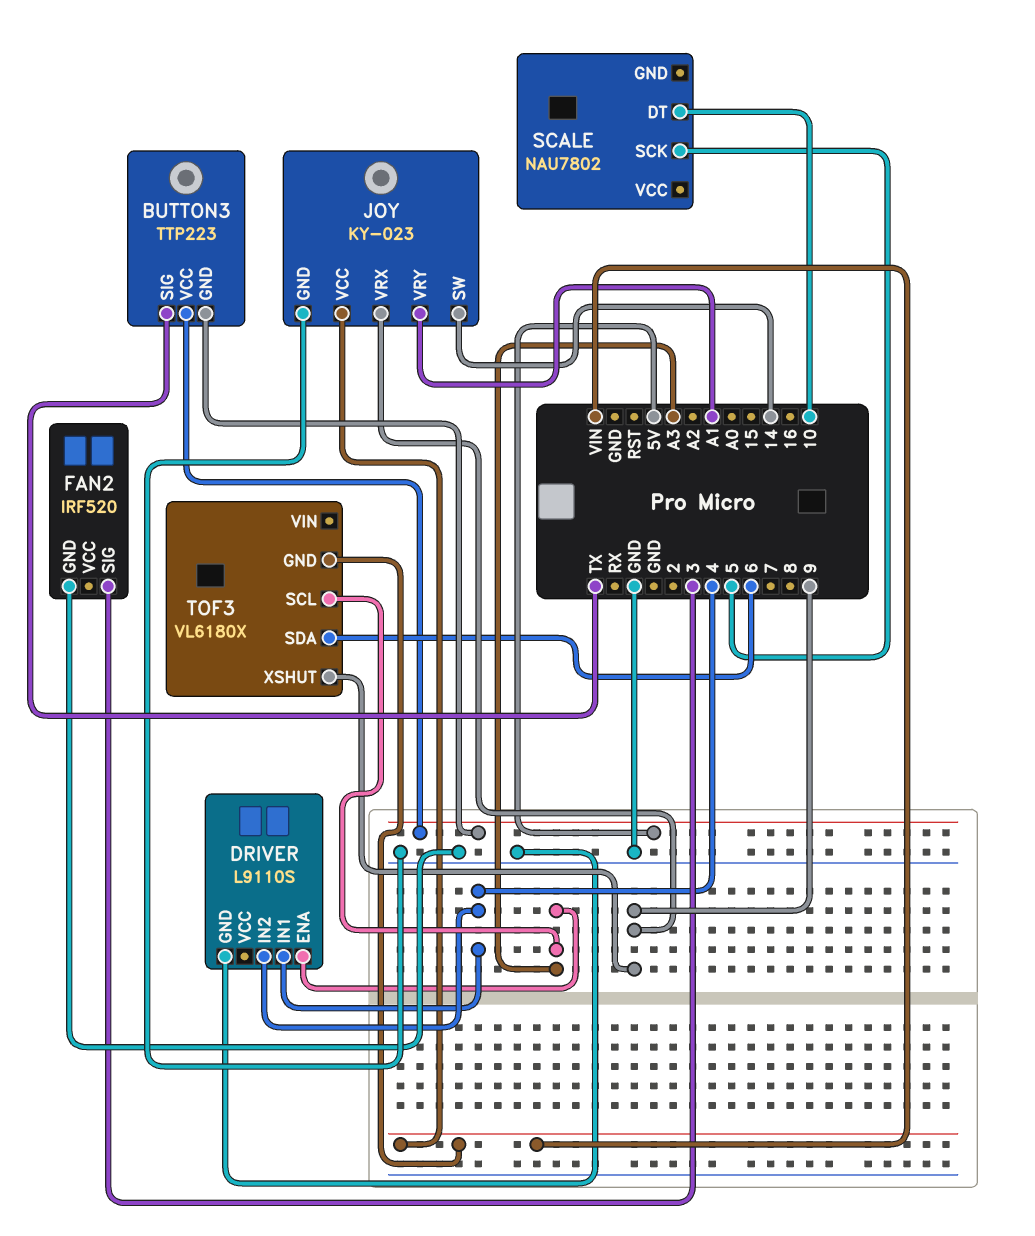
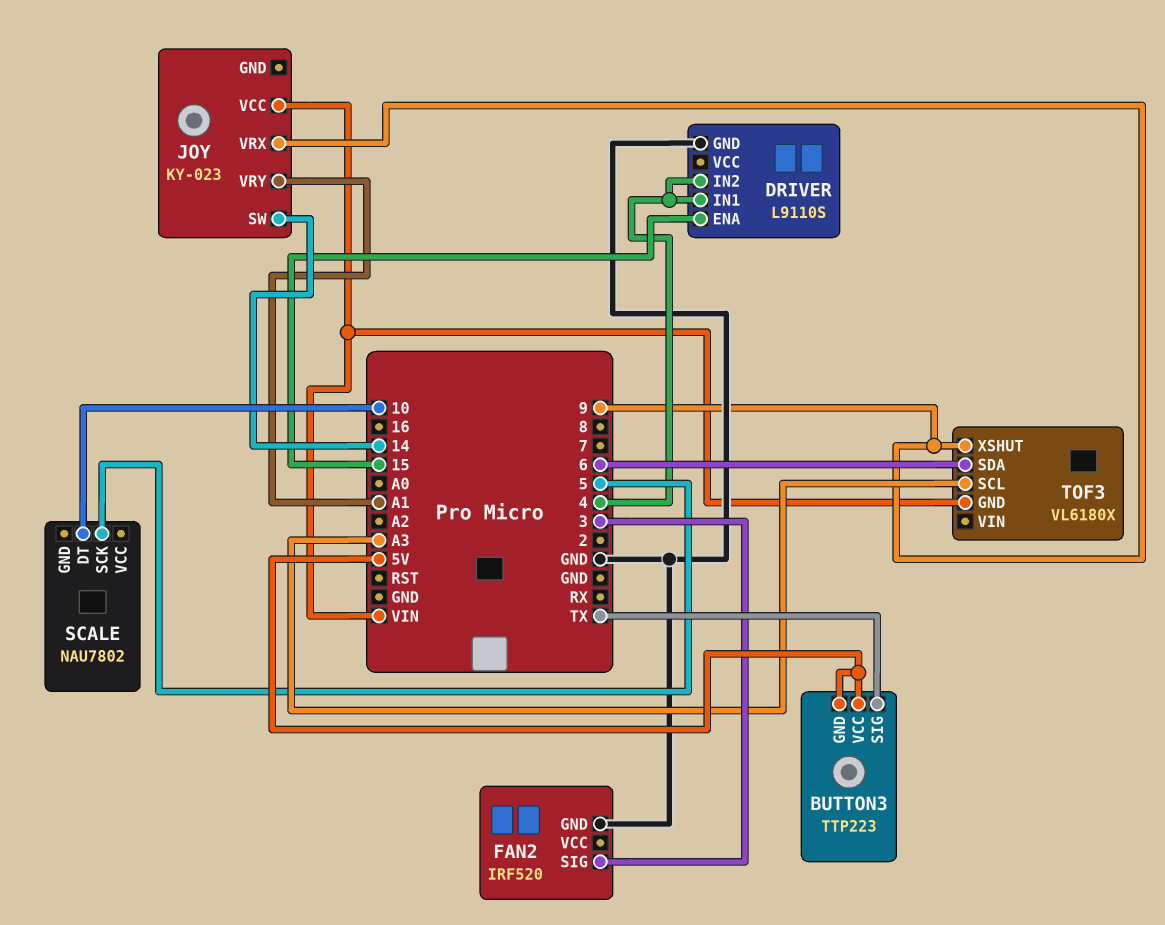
DRIVER pin ENA: A3 -> 15
JOY pin GND: GND -> none

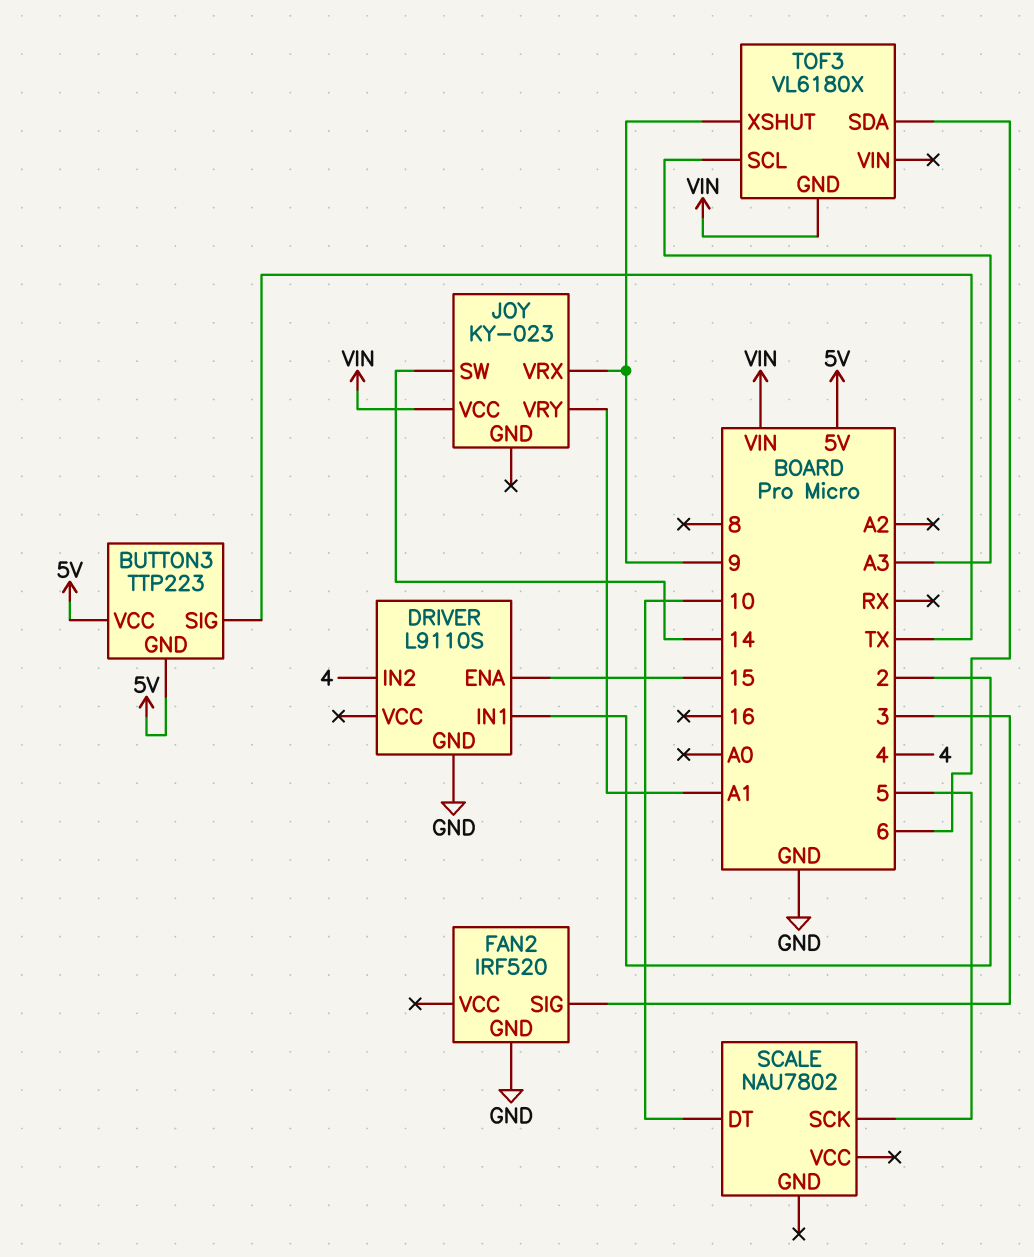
DRIVER pin IN1: 4 -> 2

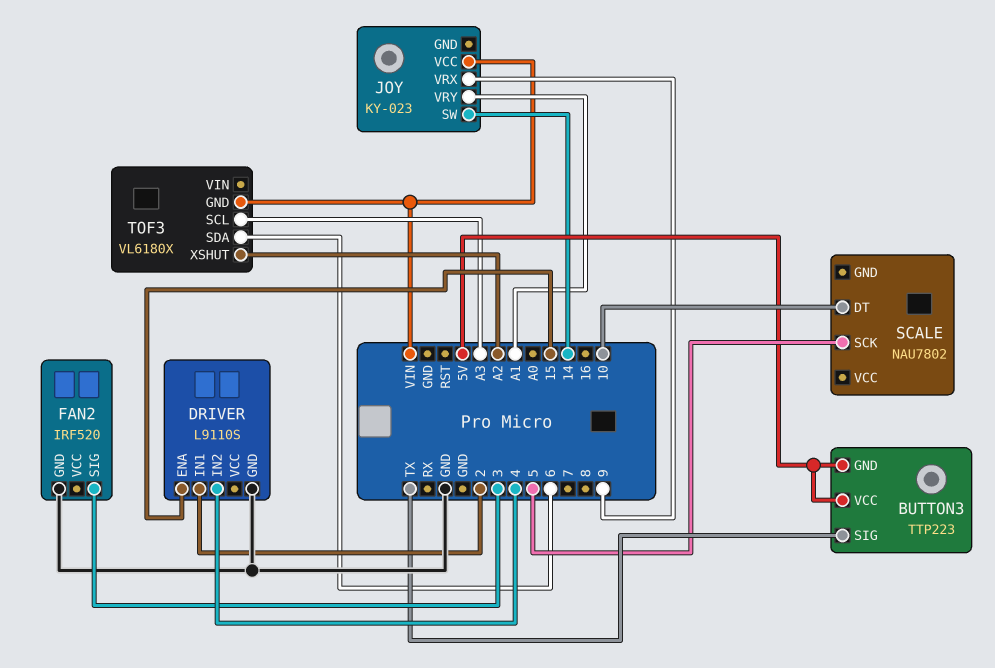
TOF3 pin XSHUT: 9 -> A2

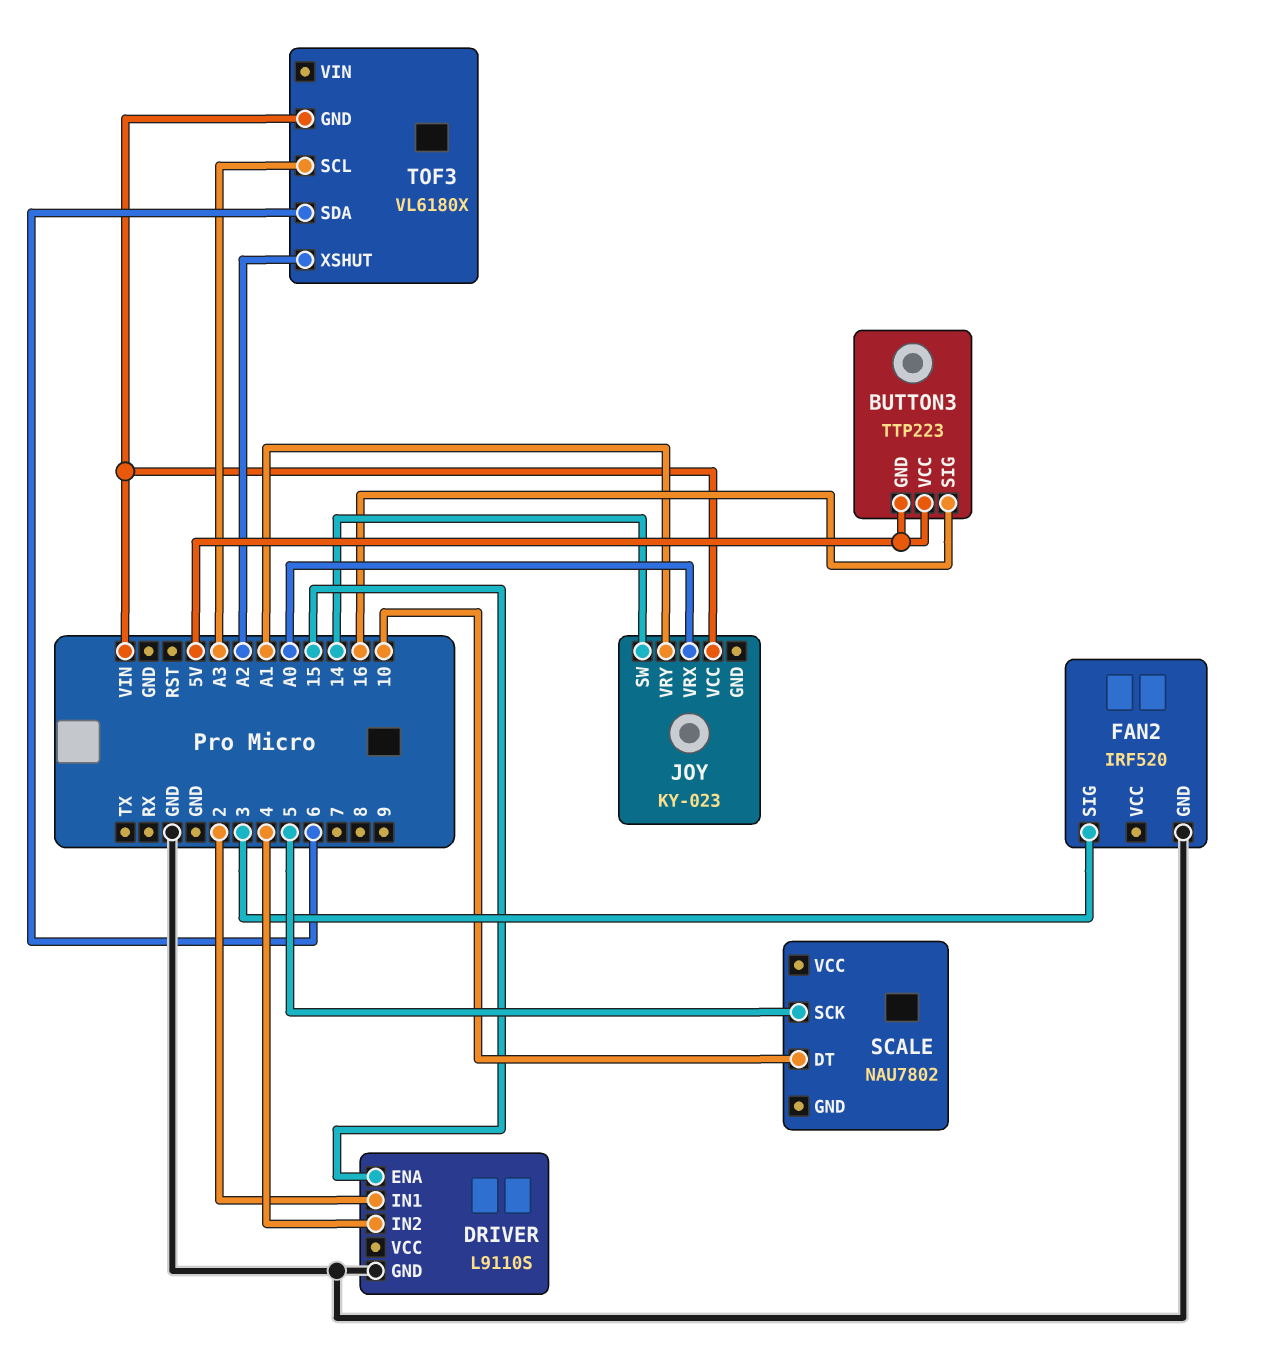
BUTTON3 pin SIG: TX -> 16
JOY pin VRX: 9 -> A0

